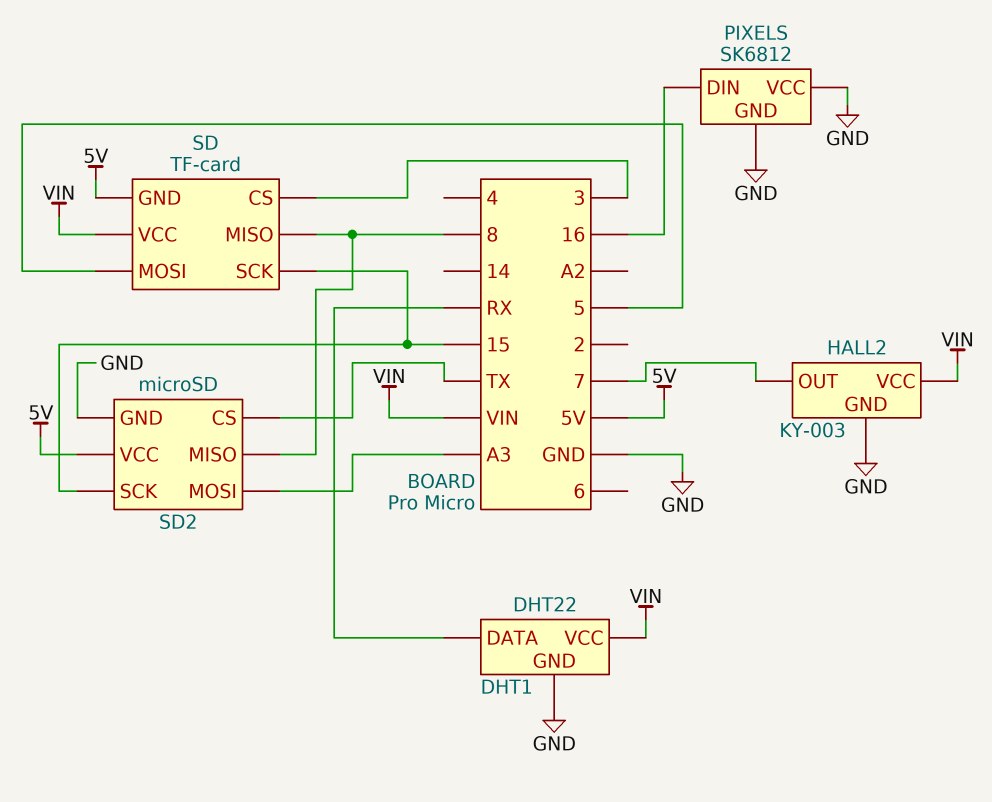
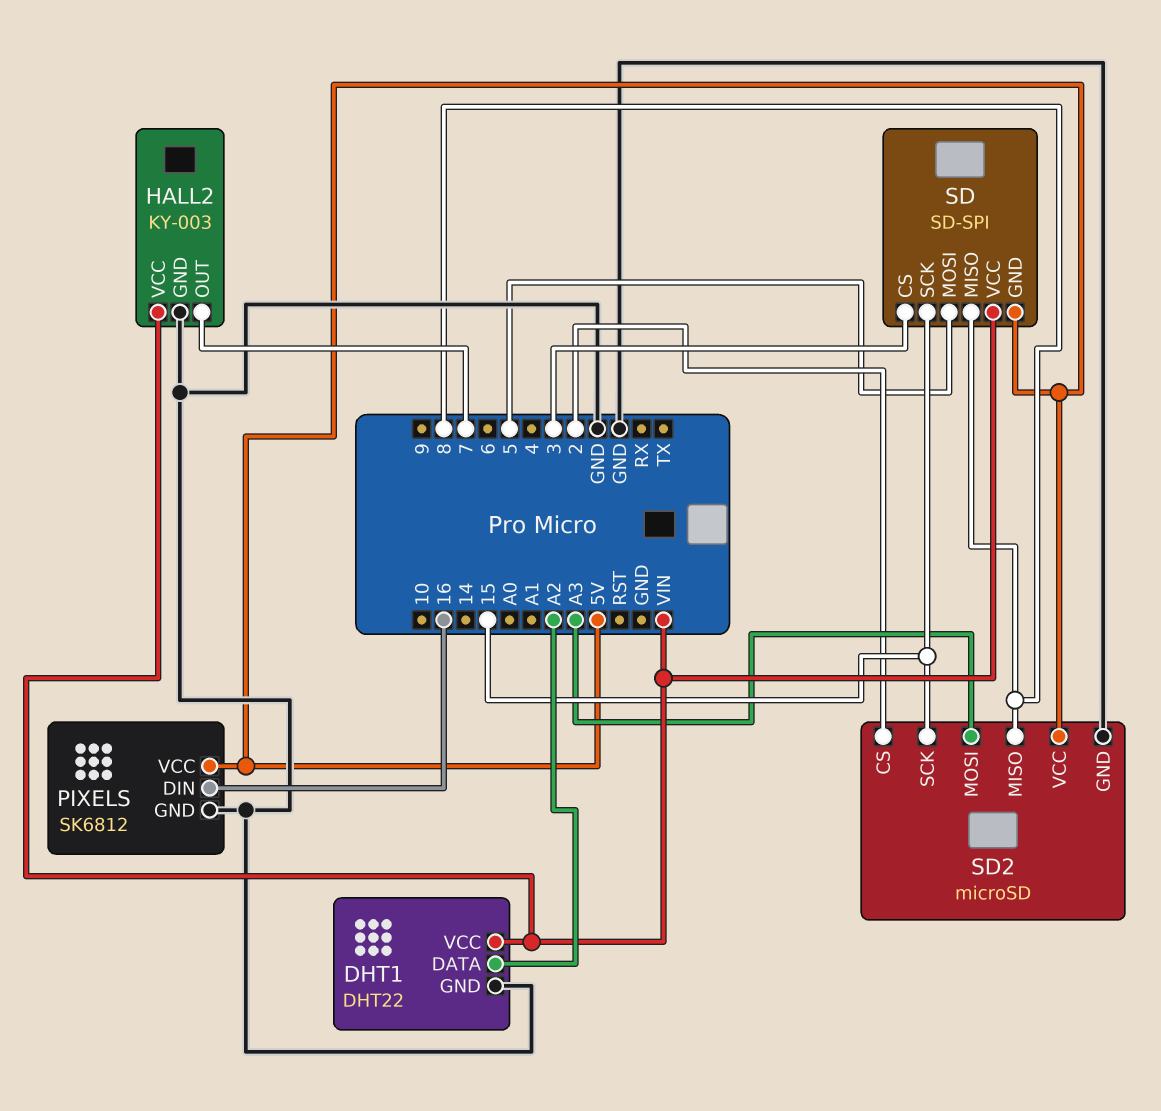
DHT1 pin DATA: RX -> A2
PIXELS pin VCC: GND -> 5V
SD: TF-card -> SD-SPI
SD2 pin CS: TX -> 2

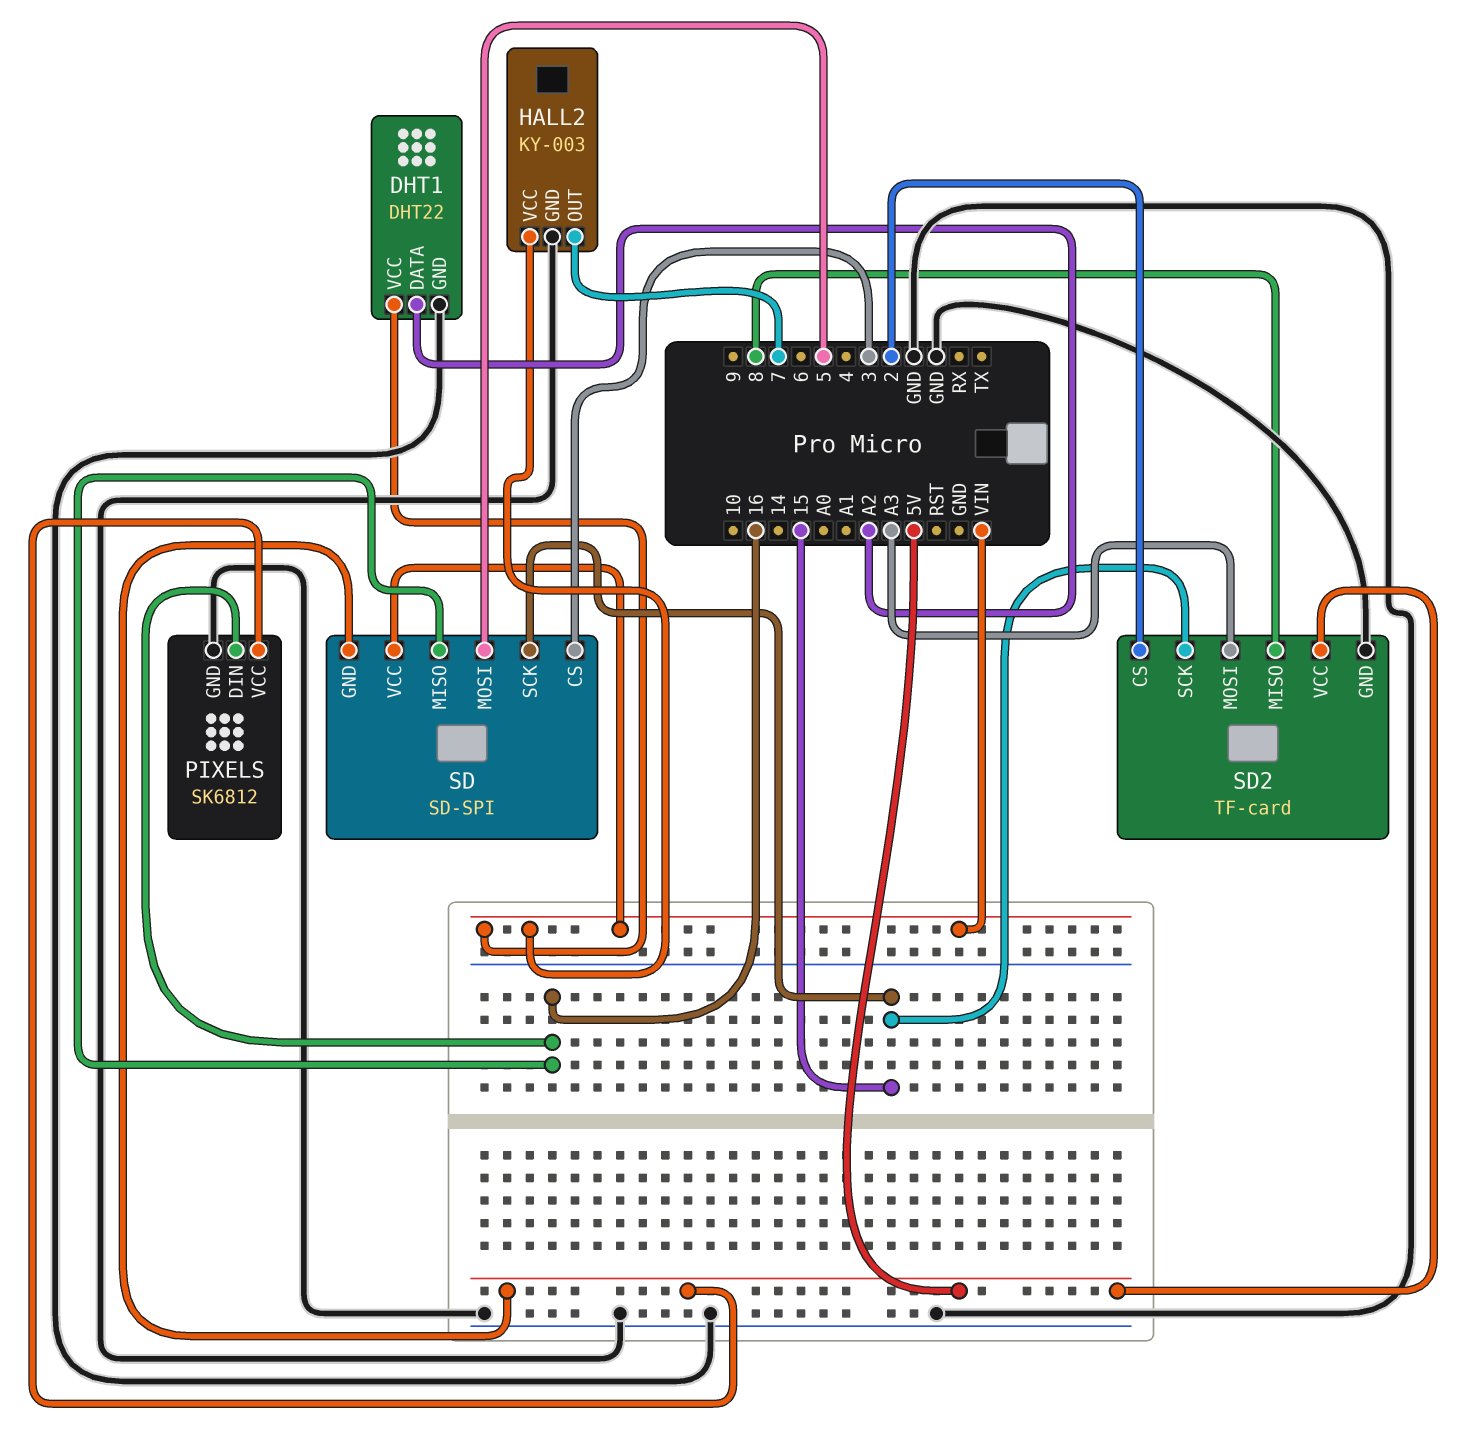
SD pin MISO: 8 -> 16
SD2: microSD -> TF-card

